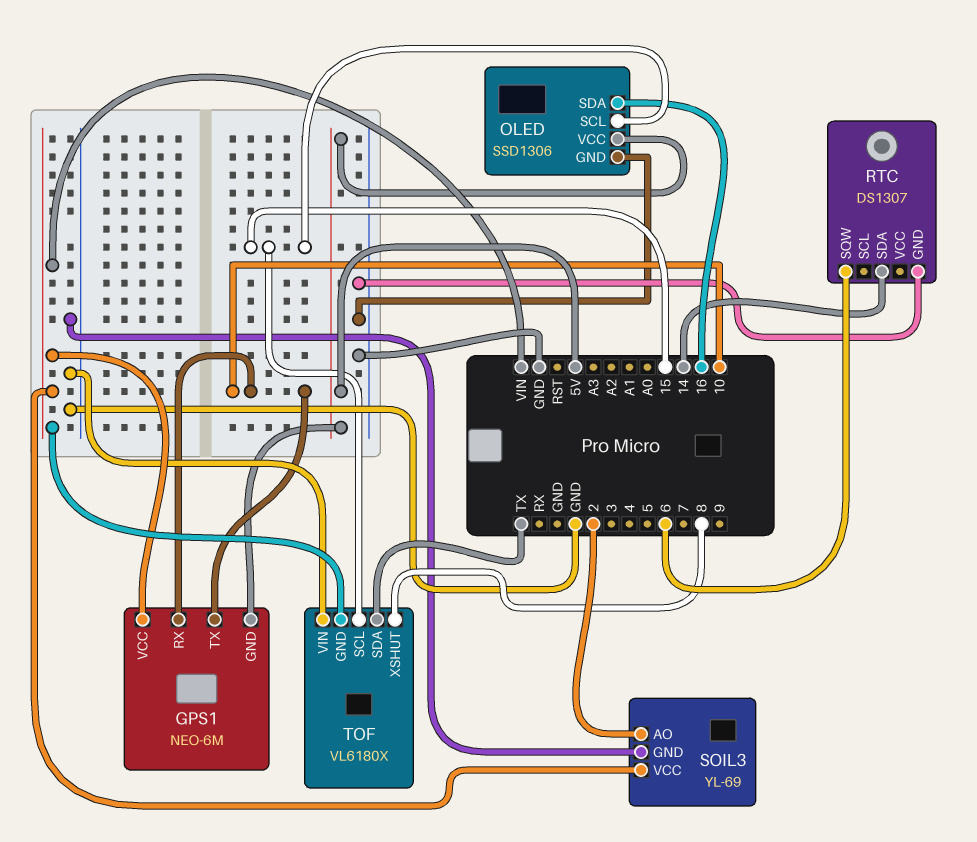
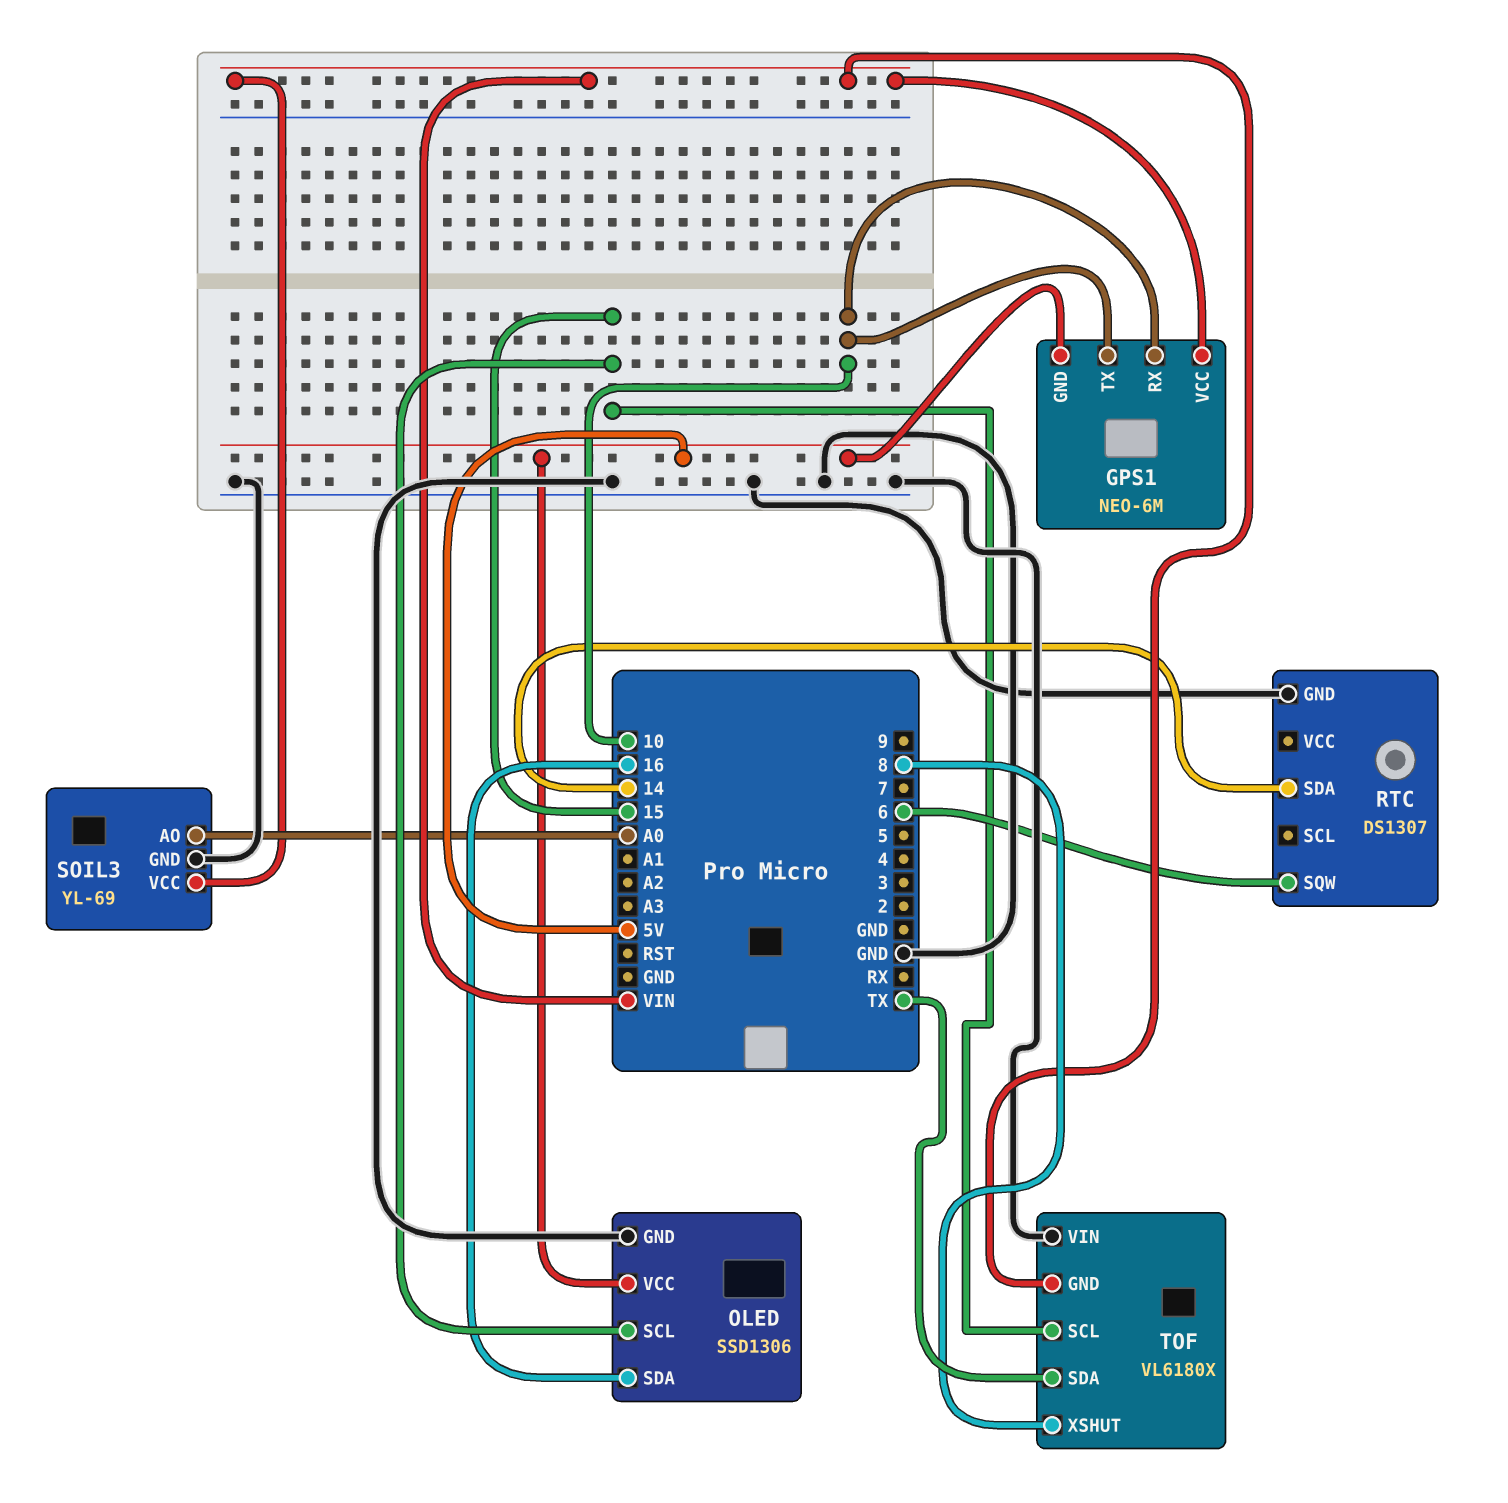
SOIL3 pin AO: 2 -> A0

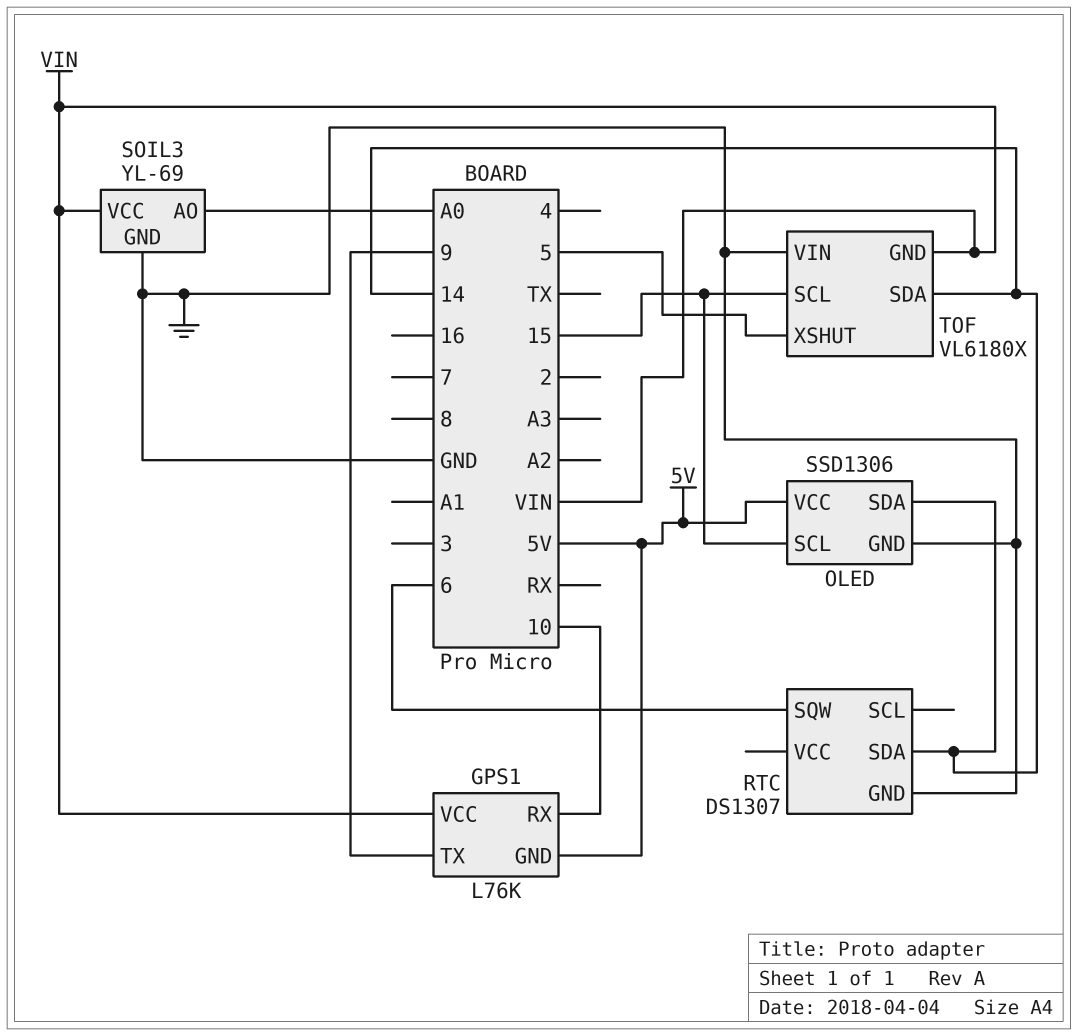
GPS1: NEO-6M -> L76K
GPS1 pin TX: 10 -> 9
OLED pin SDA: 16 -> 14
TOF pin SDA: TX -> 14
TOF pin XSHUT: 8 -> 5

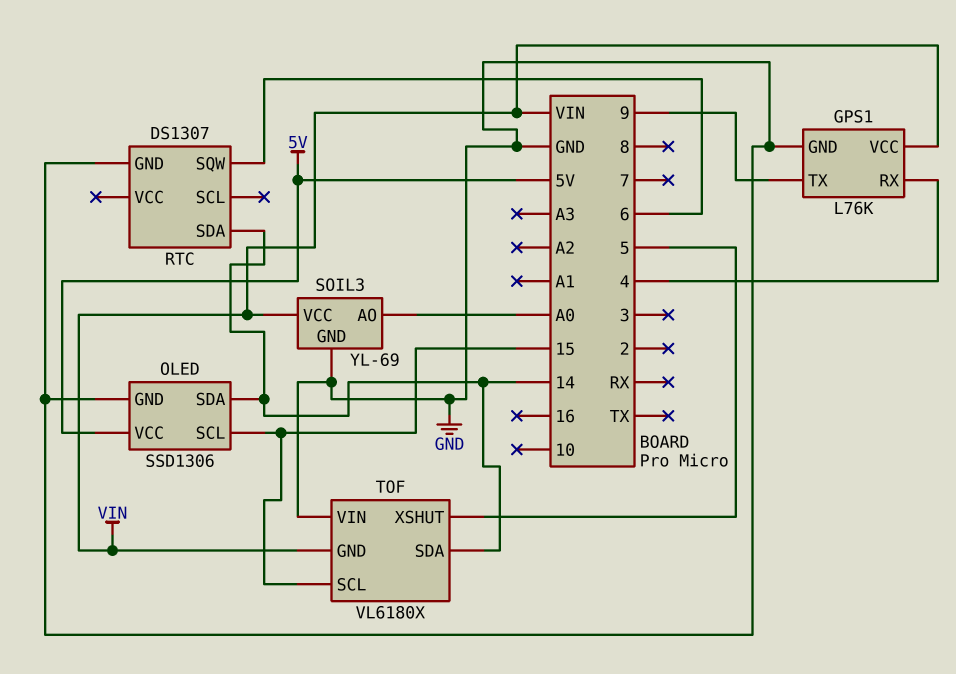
GPS1 pin GND: 5V -> GND
GPS1 pin RX: 10 -> 4

